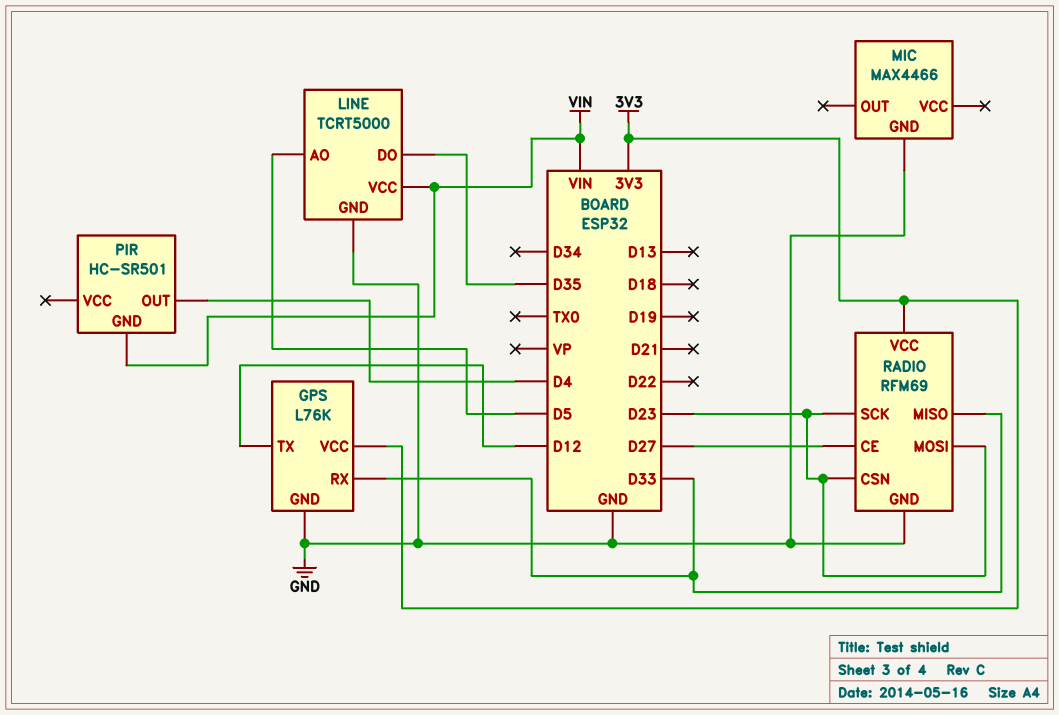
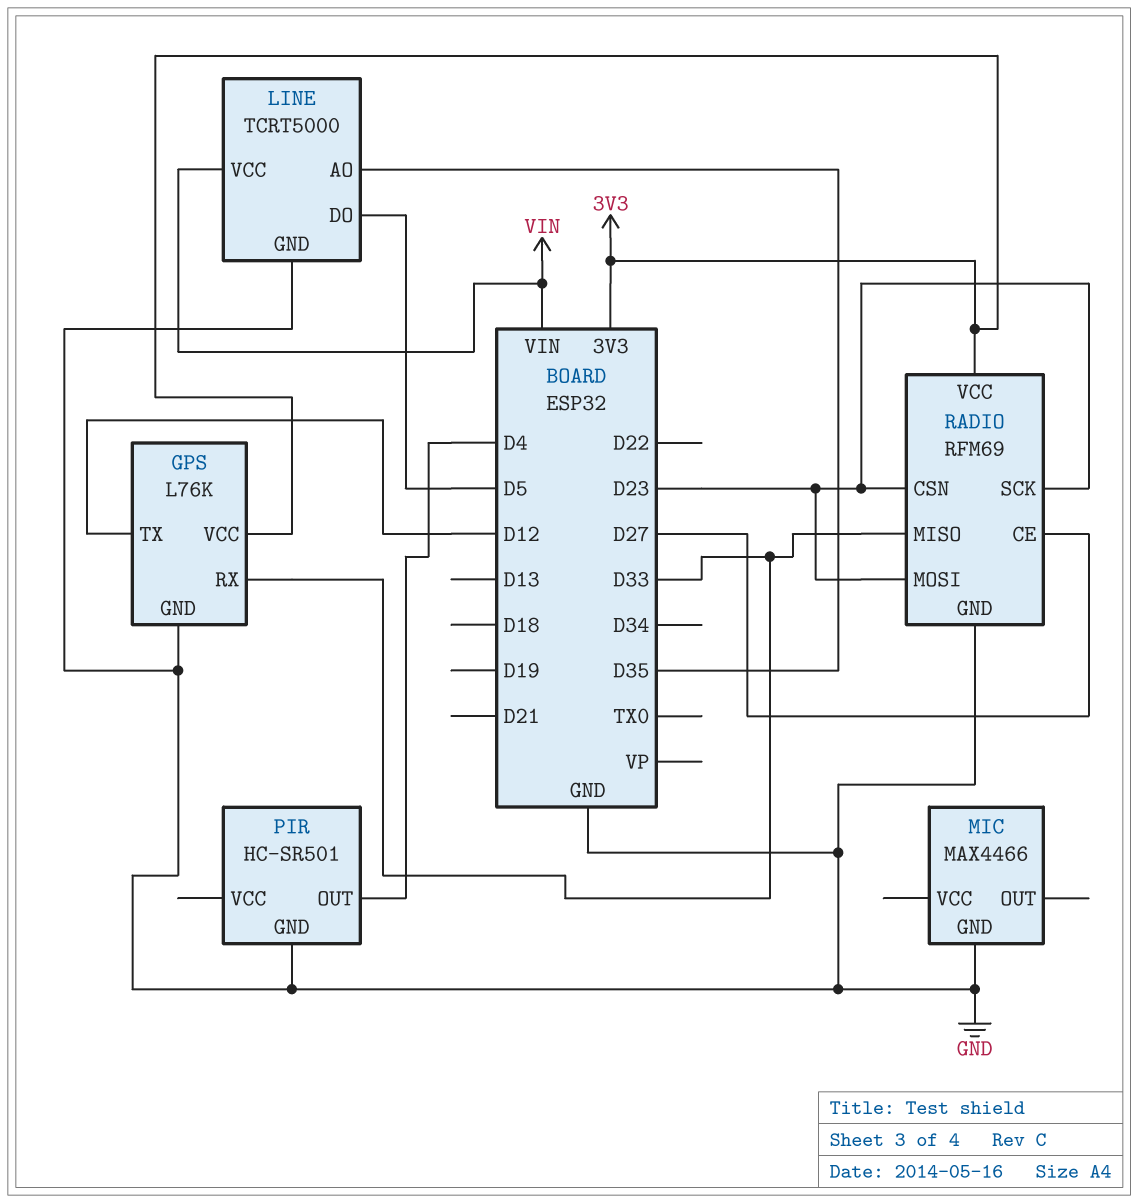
LINE pin AO: D5 -> D35
LINE pin DO: D35 -> D5
PIR pin GND: VIN -> GND

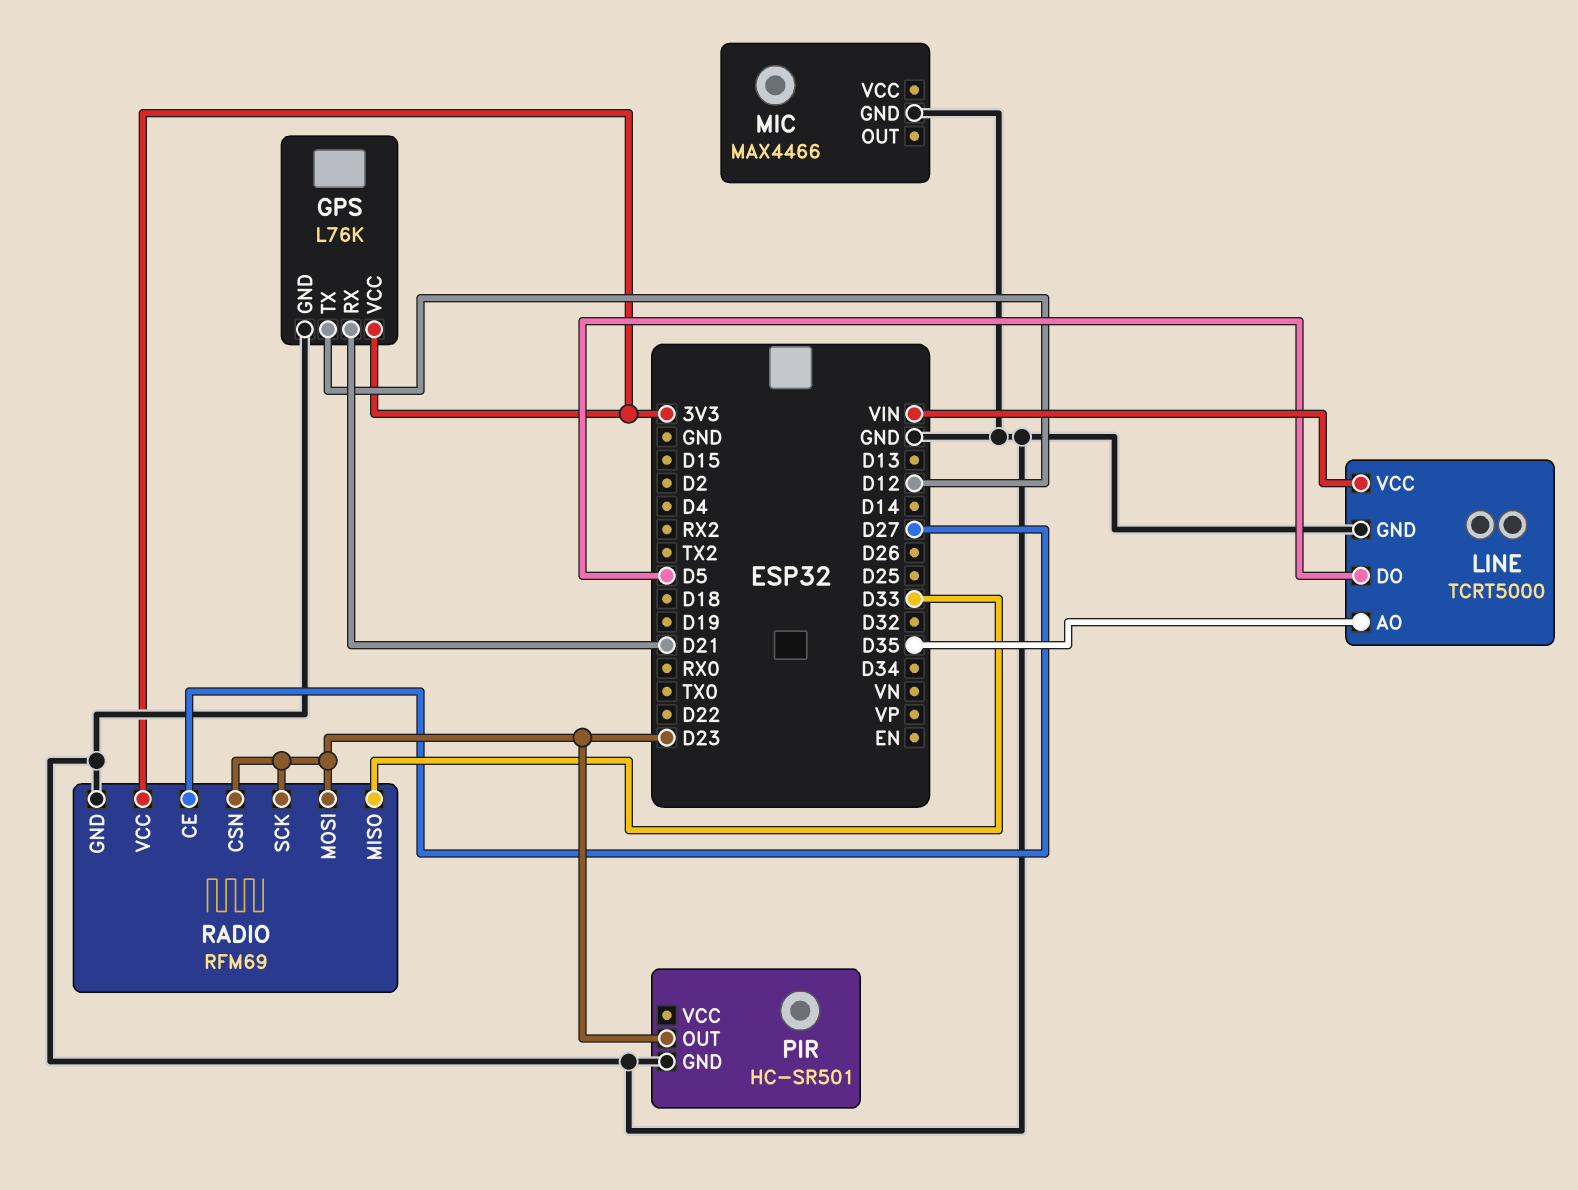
GPS pin RX: D33 -> D21
PIR pin OUT: D4 -> D23

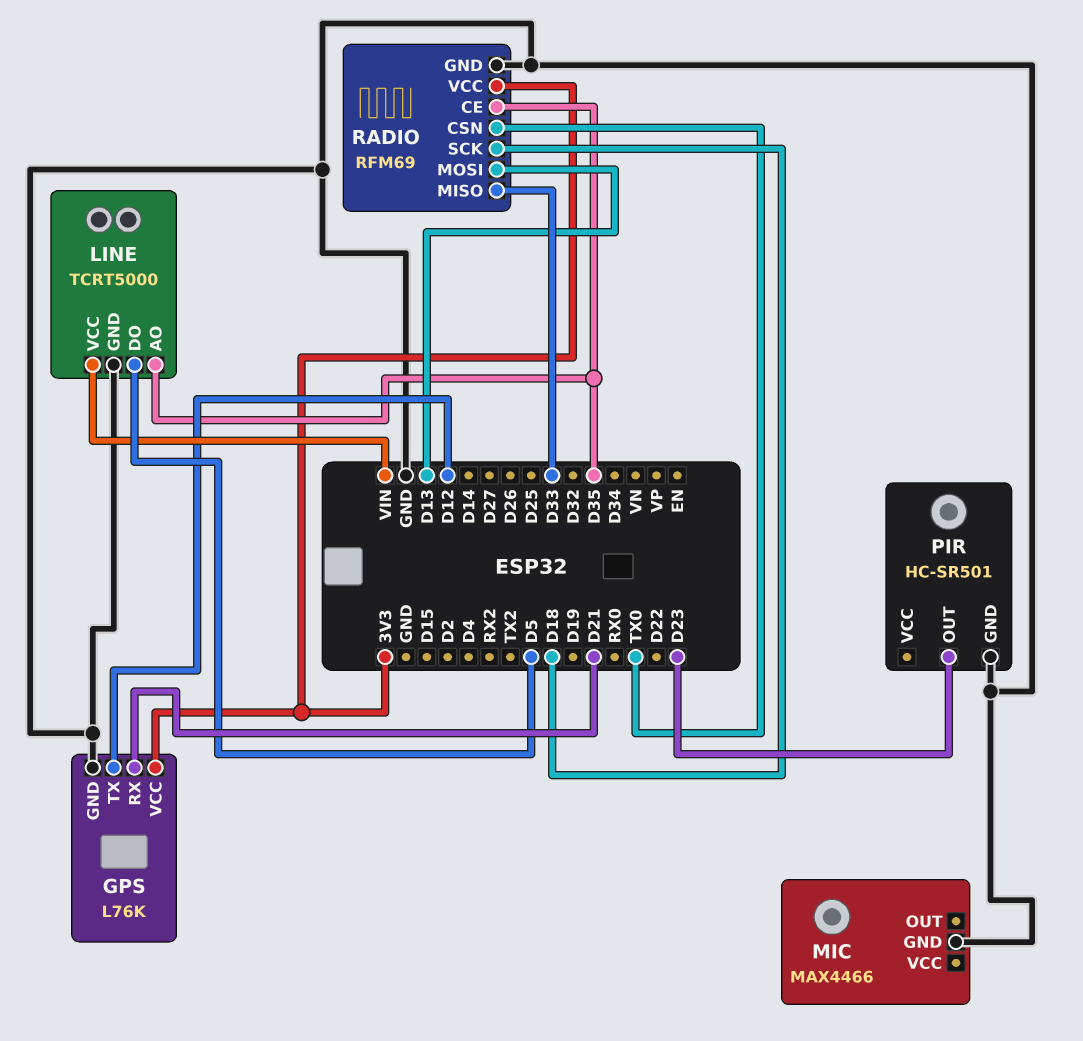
RADIO pin CE: D27 -> D35
RADIO pin CSN: D23 -> TX0
RADIO pin MOSI: D23 -> D13
RADIO pin SCK: D23 -> D18

